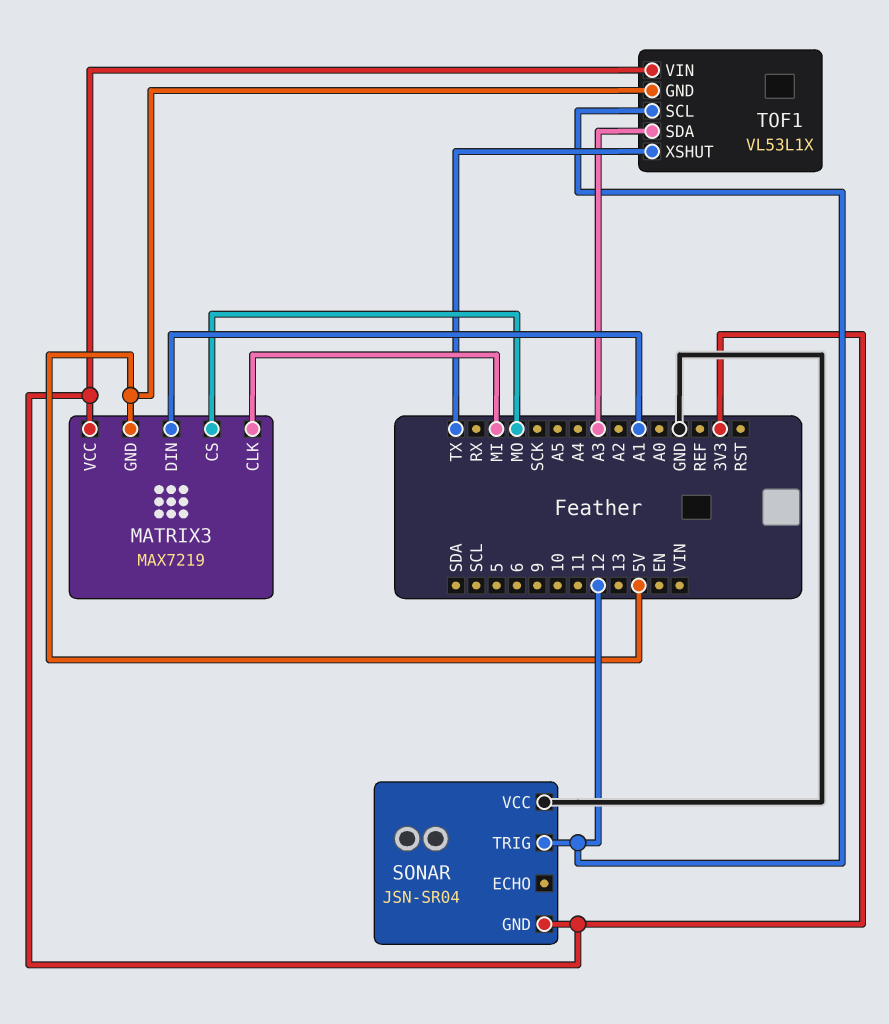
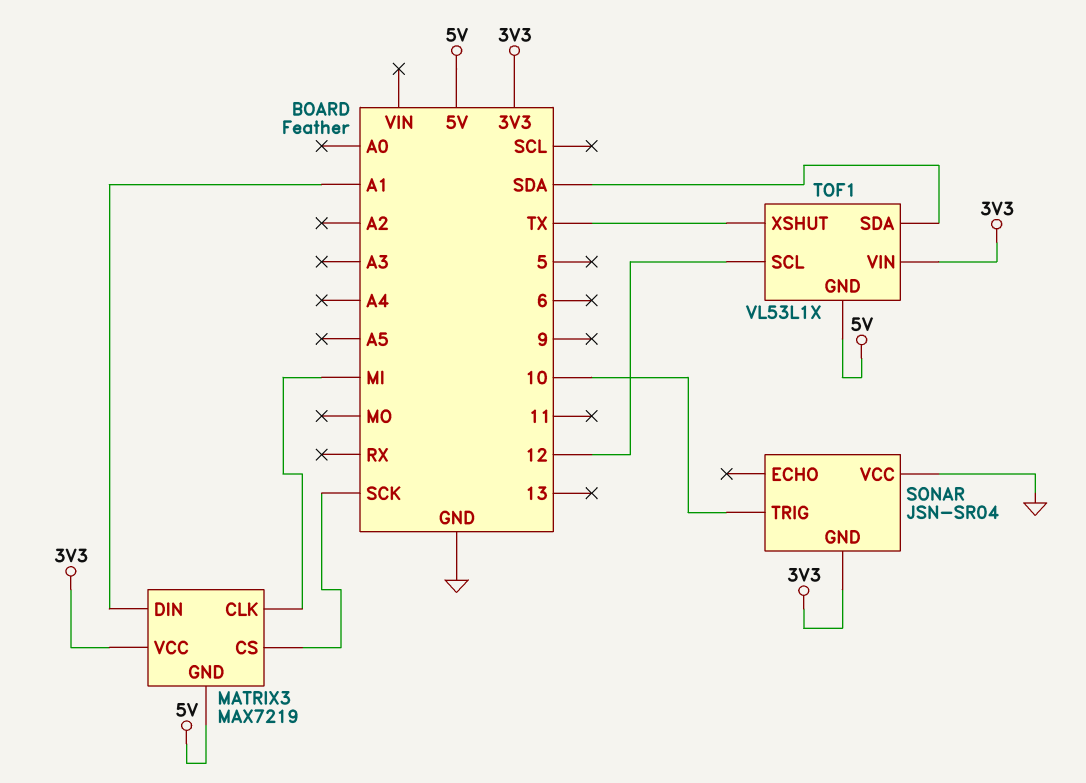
MATRIX3 pin CS: MO -> SCK
SONAR pin TRIG: 12 -> 10
TOF1 pin SDA: A3 -> SDA

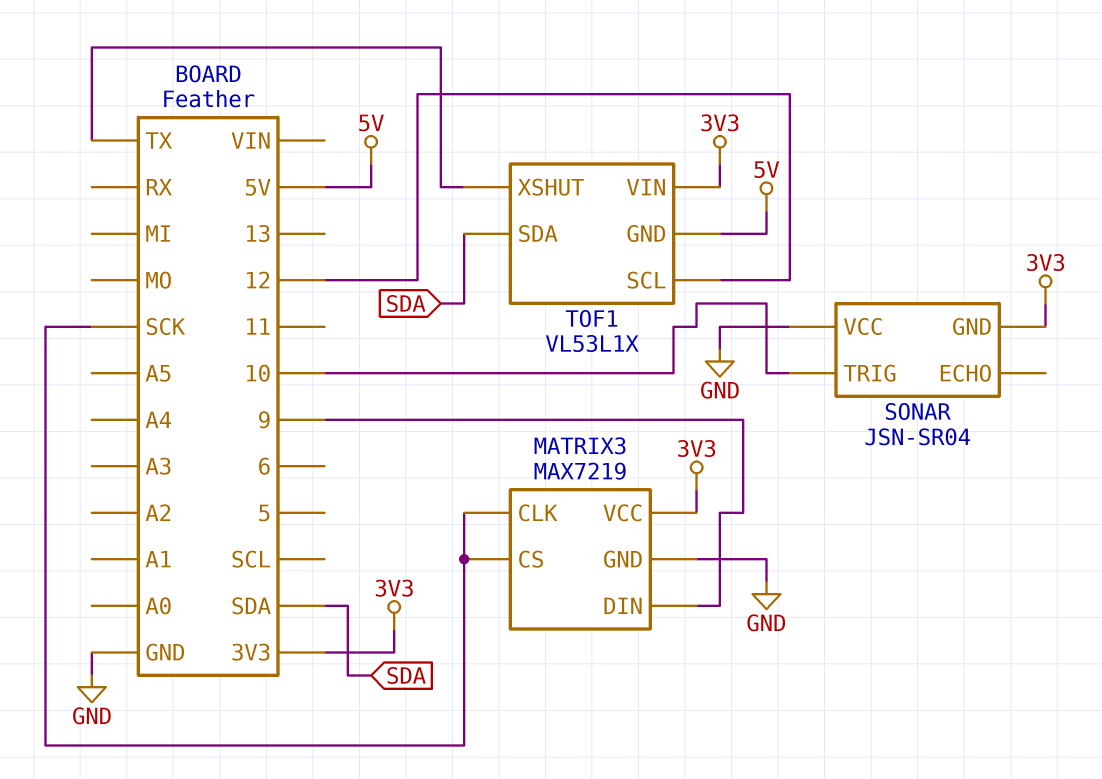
MATRIX3 pin CLK: MI -> SCK
MATRIX3 pin DIN: A1 -> 9
MATRIX3 pin GND: 5V -> GND

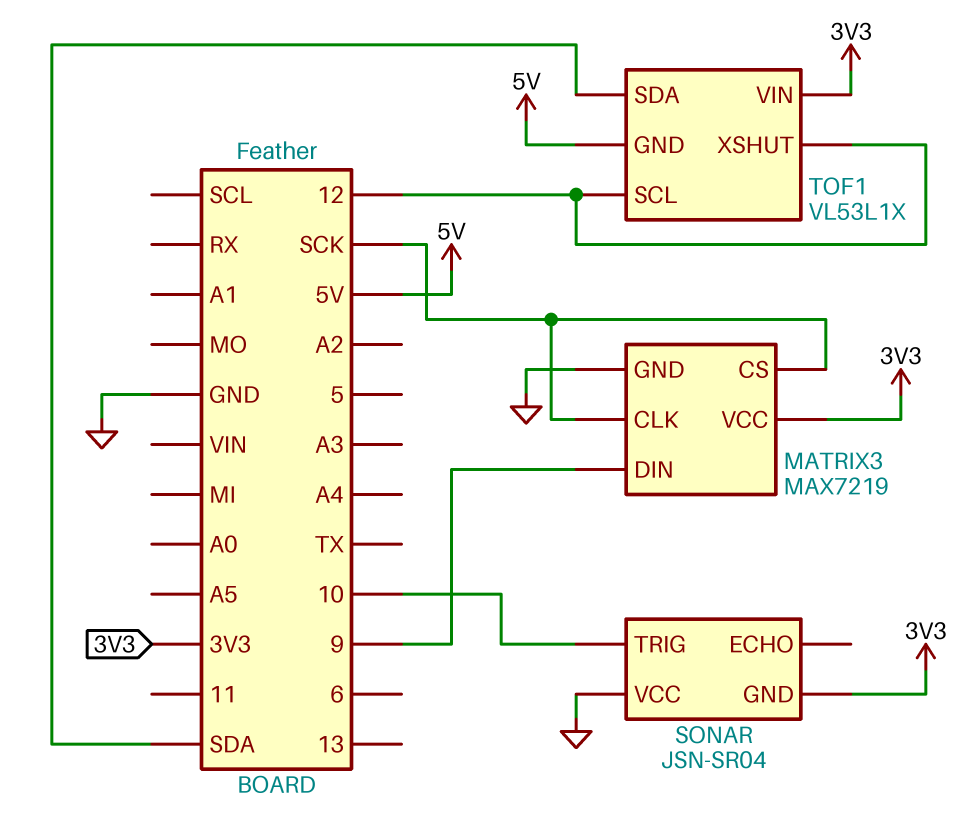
TOF1 pin XSHUT: TX -> 12

